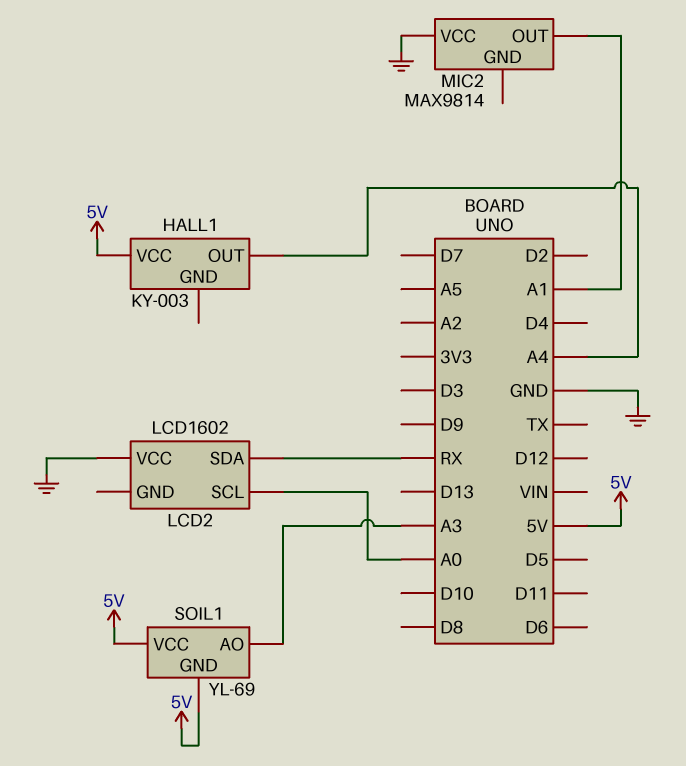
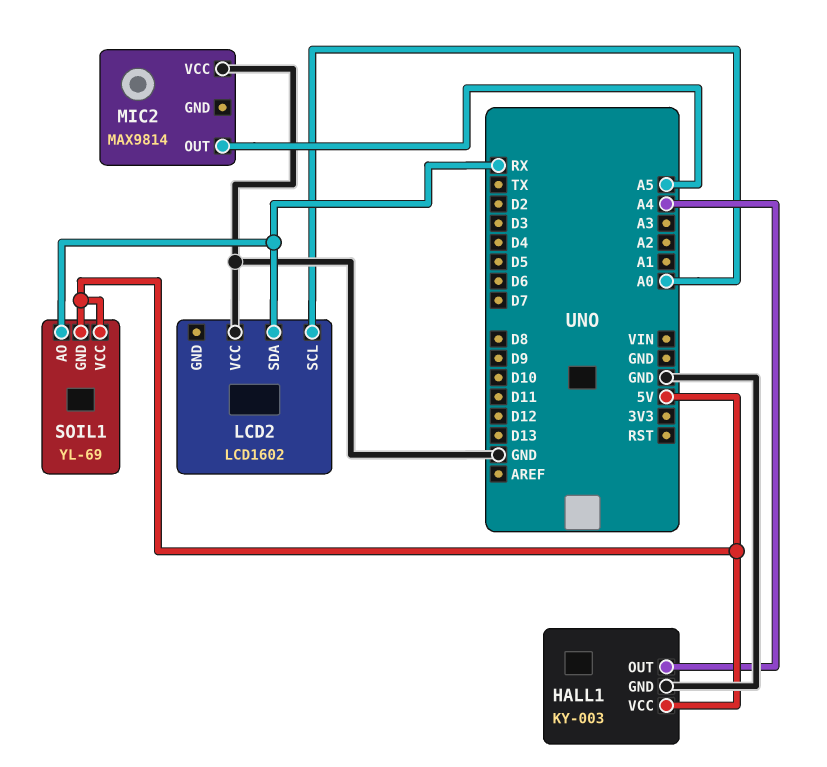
HALL1 pin GND: none -> GND
MIC2 pin OUT: A1 -> A5
SOIL1 pin AO: A3 -> RX

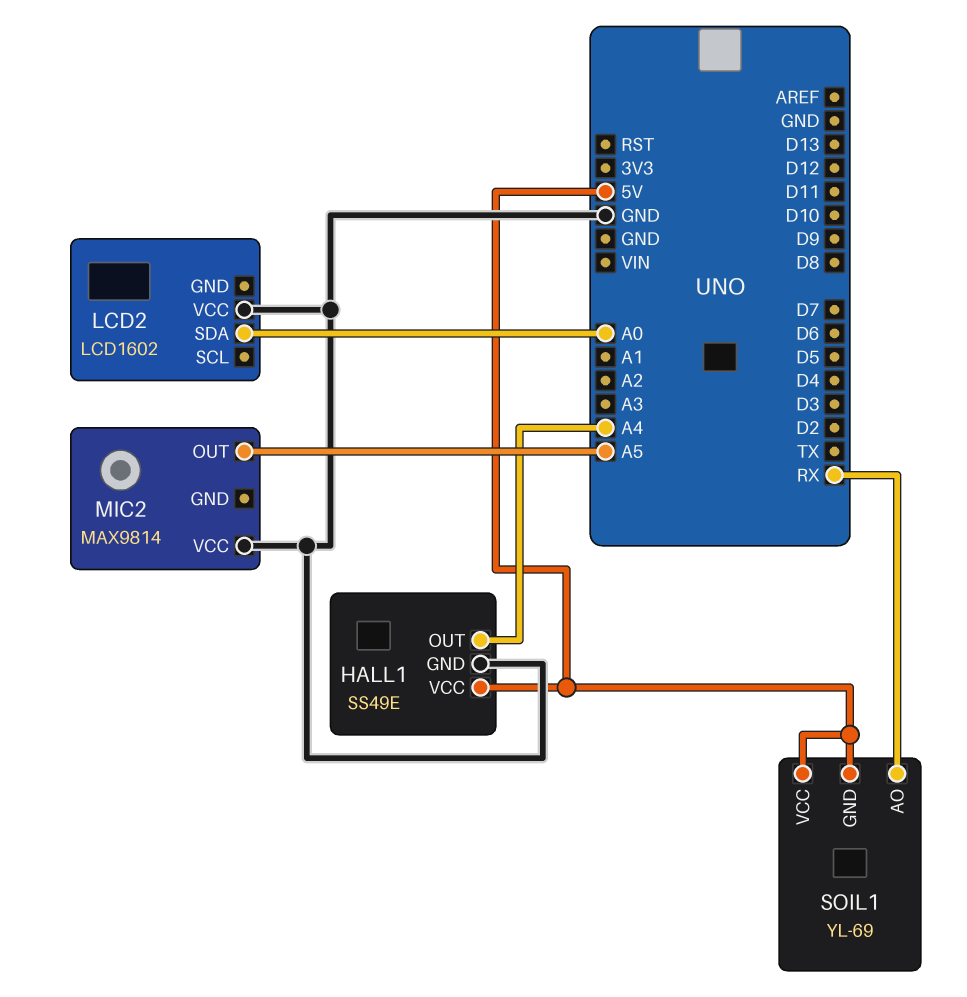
HALL1: KY-003 -> SS49E
LCD2 pin SCL: A0 -> none
LCD2 pin SDA: RX -> A0

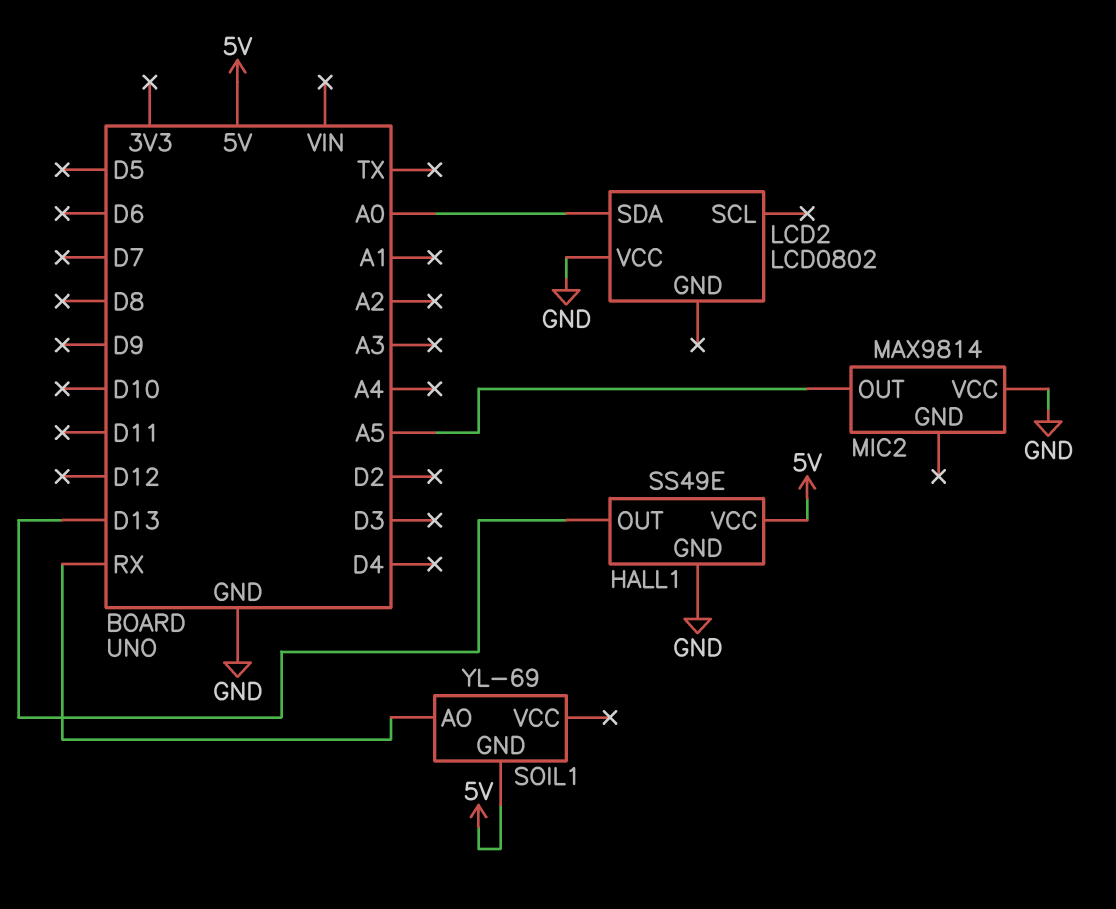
HALL1 pin OUT: A4 -> D13
LCD2: LCD1602 -> LCD0802
SOIL1 pin VCC: 5V -> none

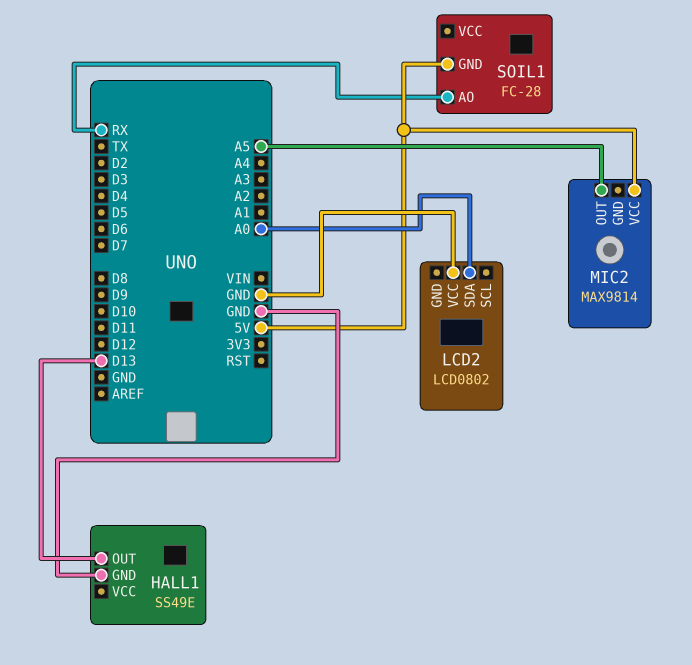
HALL1 pin VCC: 5V -> none
MIC2 pin VCC: GND -> 5V
SOIL1: YL-69 -> FC-28

